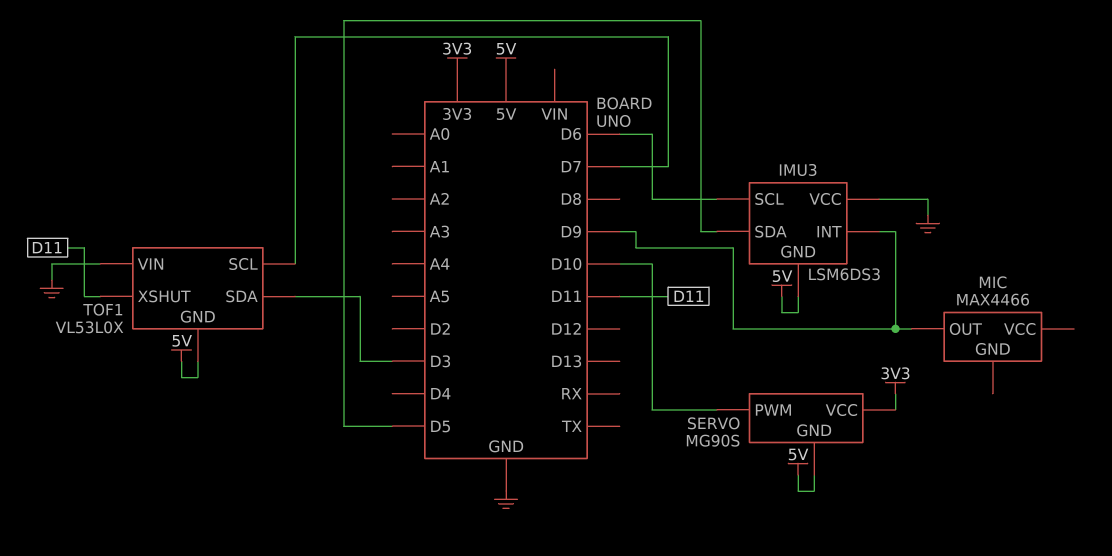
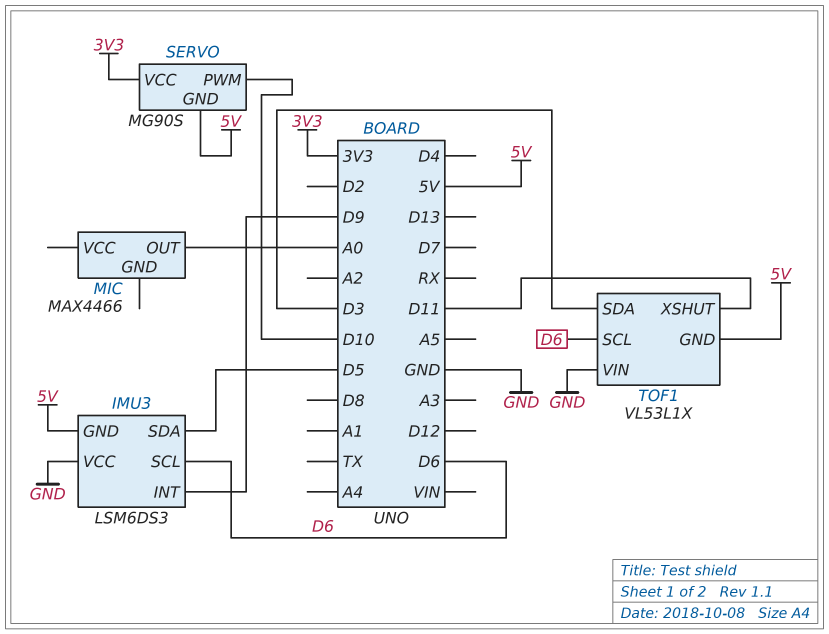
MIC pin OUT: D9 -> A0
TOF1: VL53L0X -> VL53L1X
TOF1 pin SCL: D7 -> D6

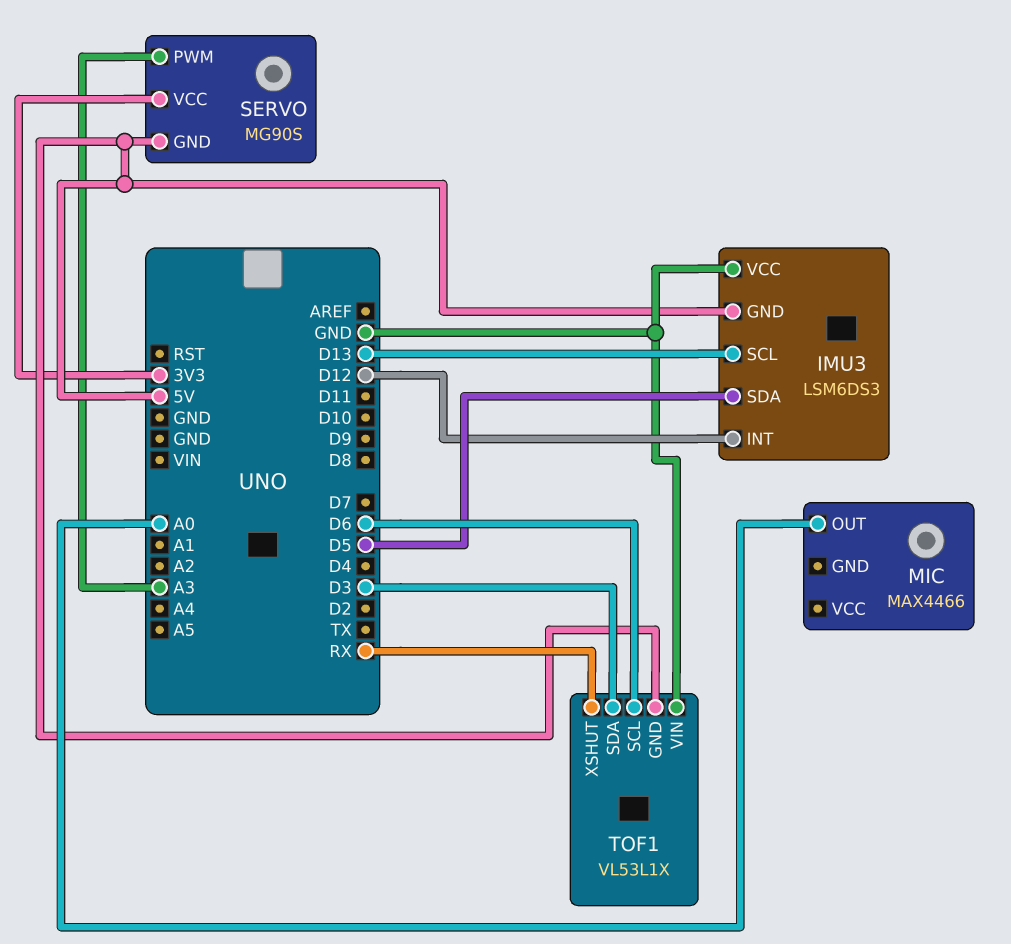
IMU3 pin INT: D9 -> D12
IMU3 pin SCL: D6 -> D13
SERVO pin PWM: D10 -> A3
TOF1 pin XSHUT: D11 -> RX

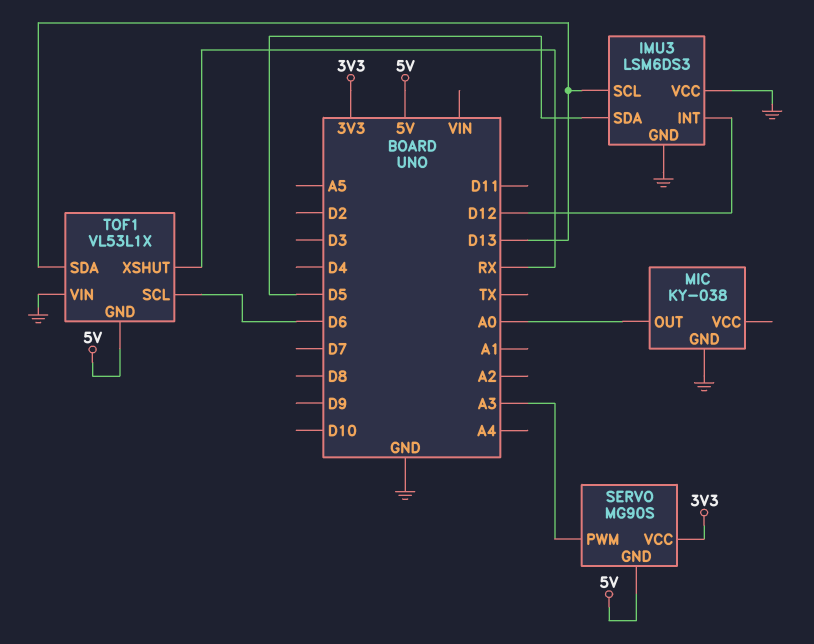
IMU3 pin GND: 5V -> GND
MIC: MAX4466 -> KY-038
MIC pin GND: none -> GND
TOF1 pin SDA: D3 -> D13

